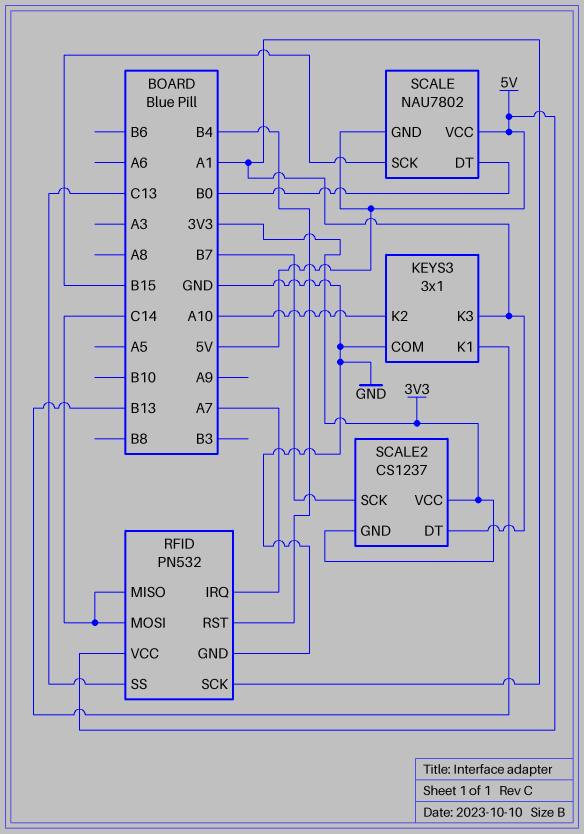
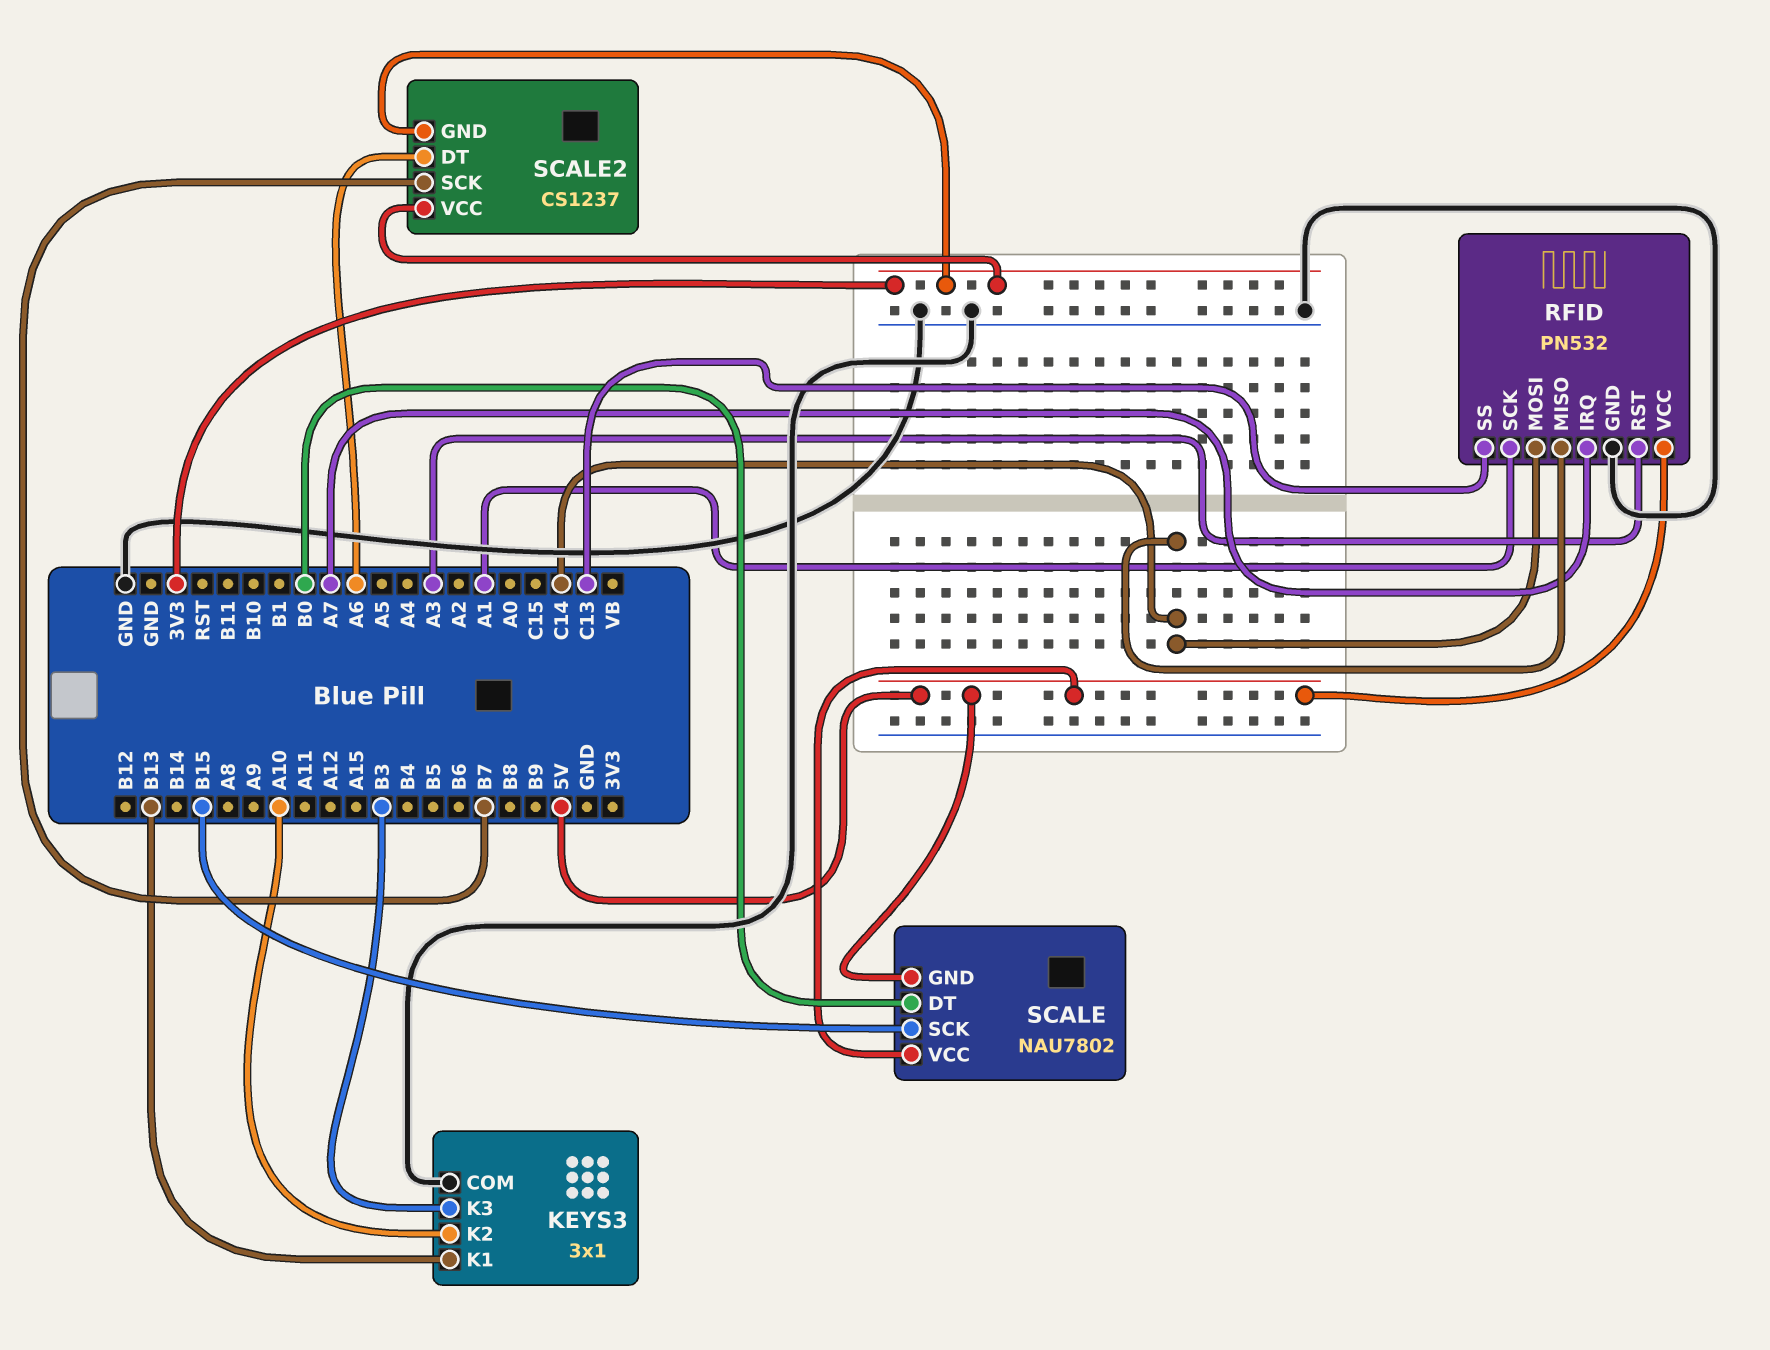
KEYS3 pin K3: A1 -> B3
RFID pin RST: B4 -> A3
SCALE2 pin DT: A1 -> A6

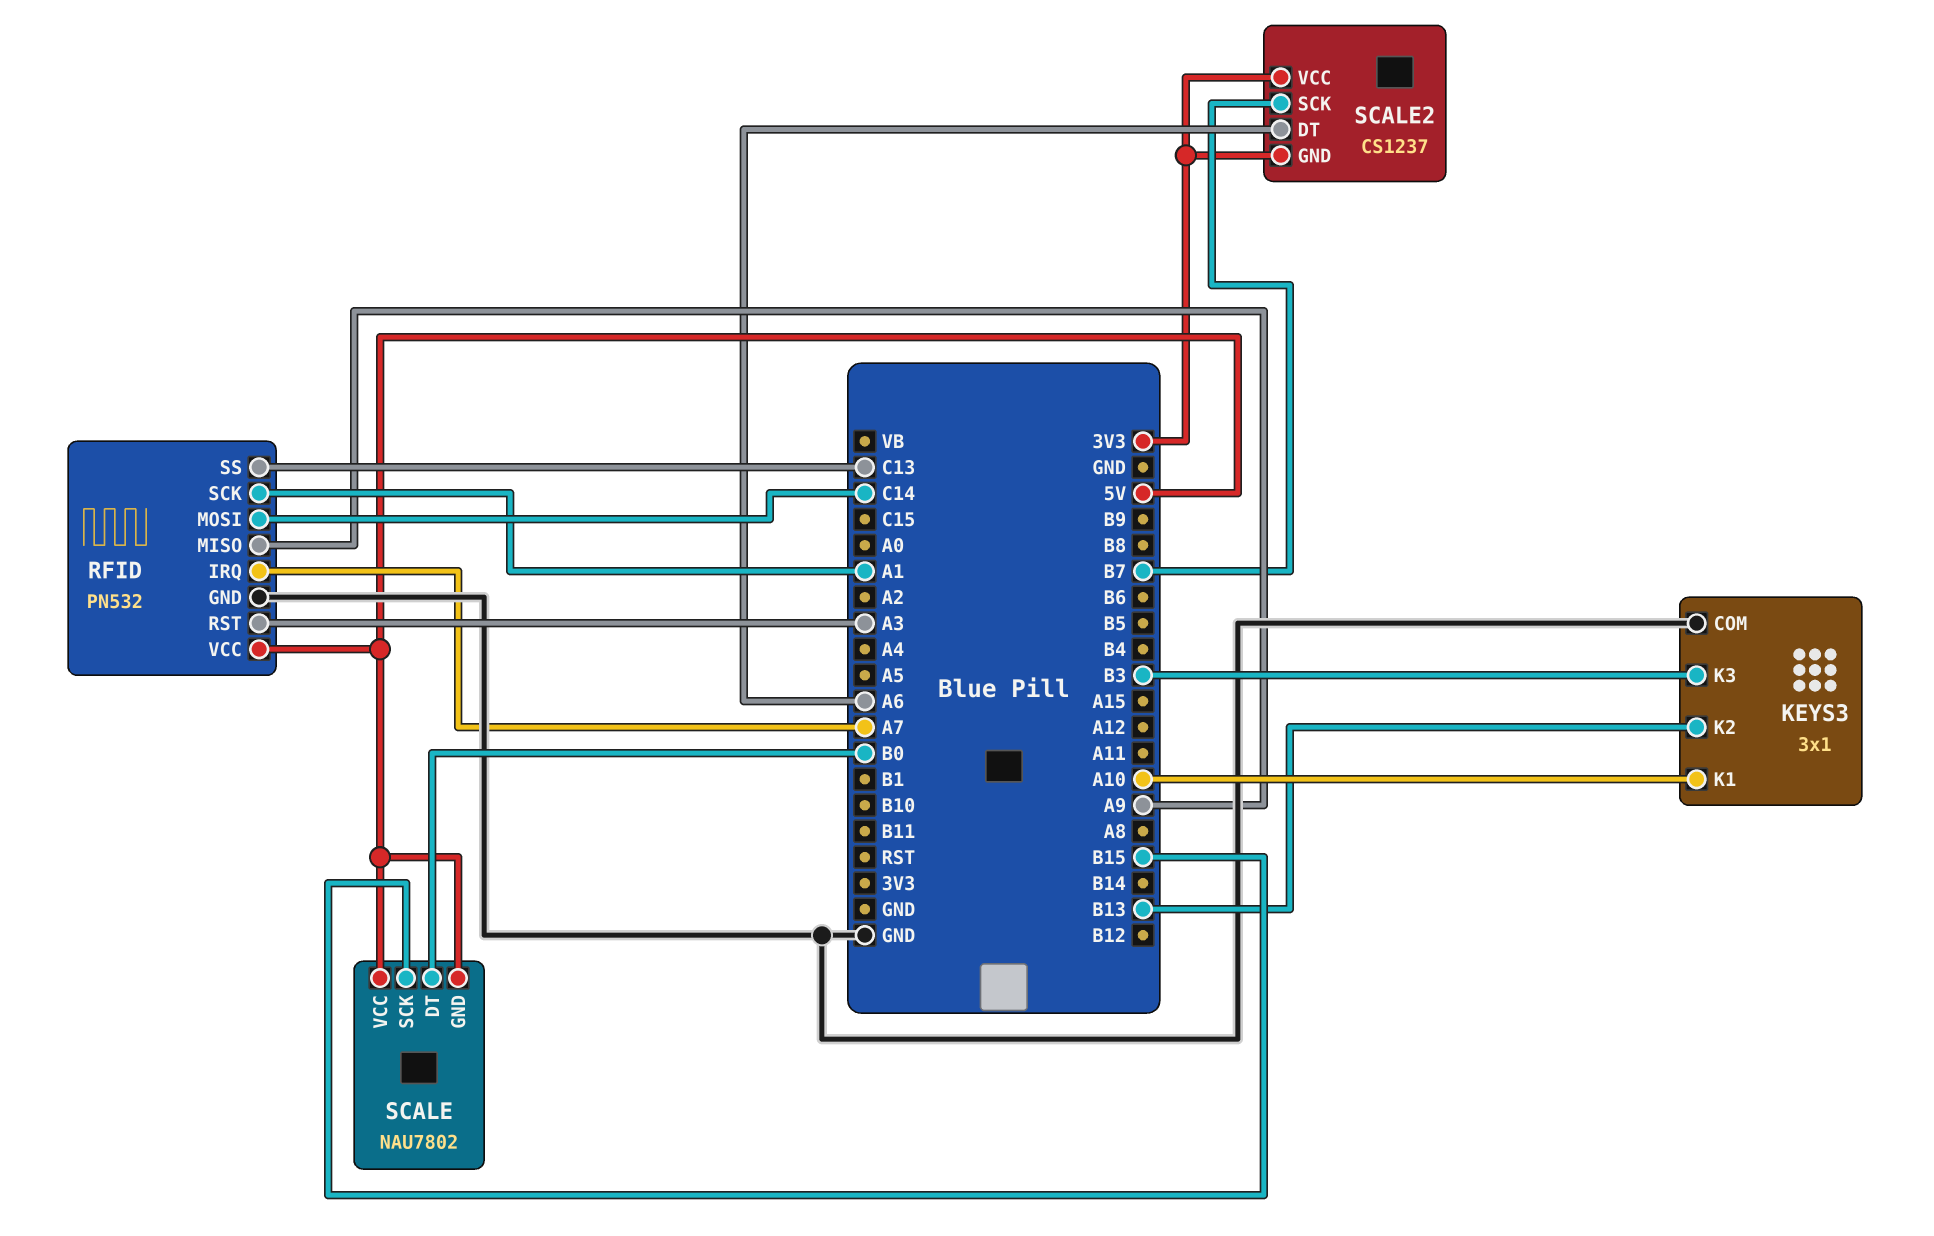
KEYS3 pin K1: B13 -> A10
KEYS3 pin K2: A10 -> B13
RFID pin MISO: C14 -> A9

